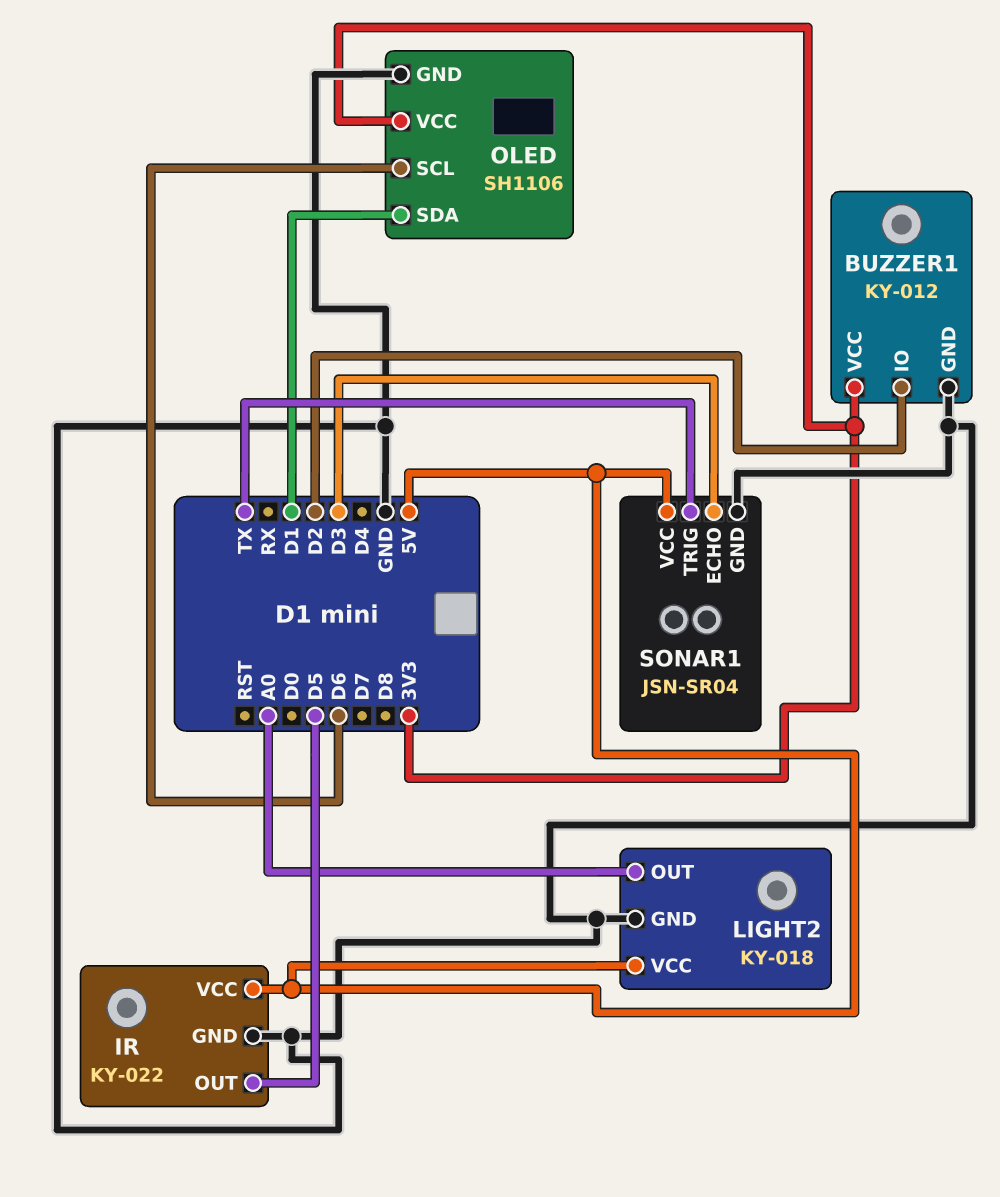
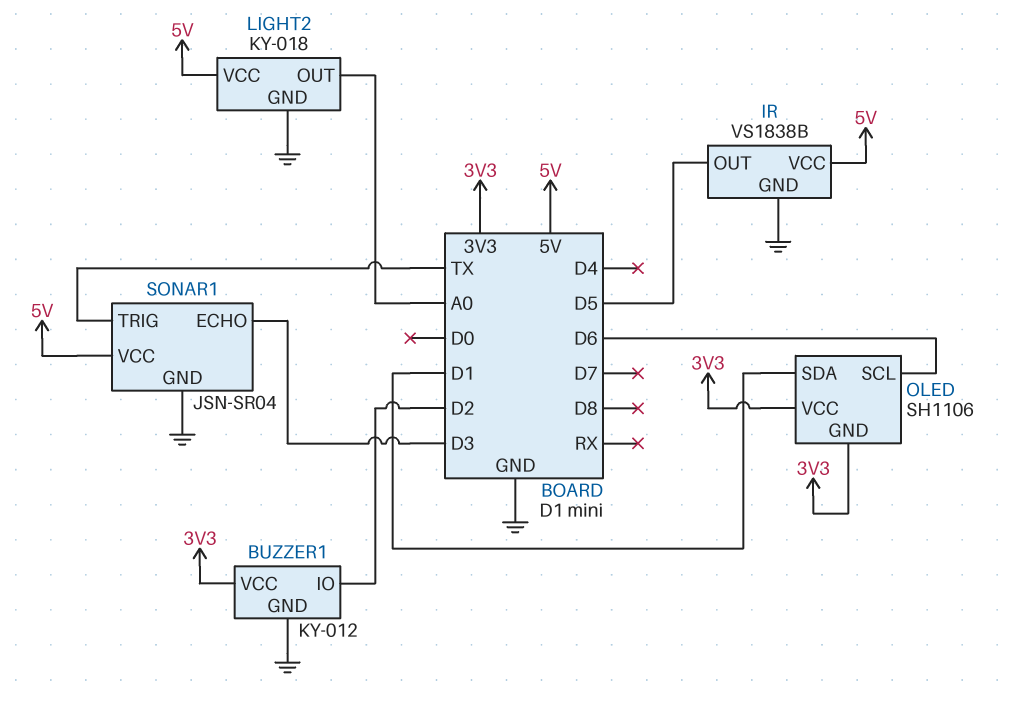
IR: KY-022 -> VS1838B
OLED pin GND: GND -> 3V3

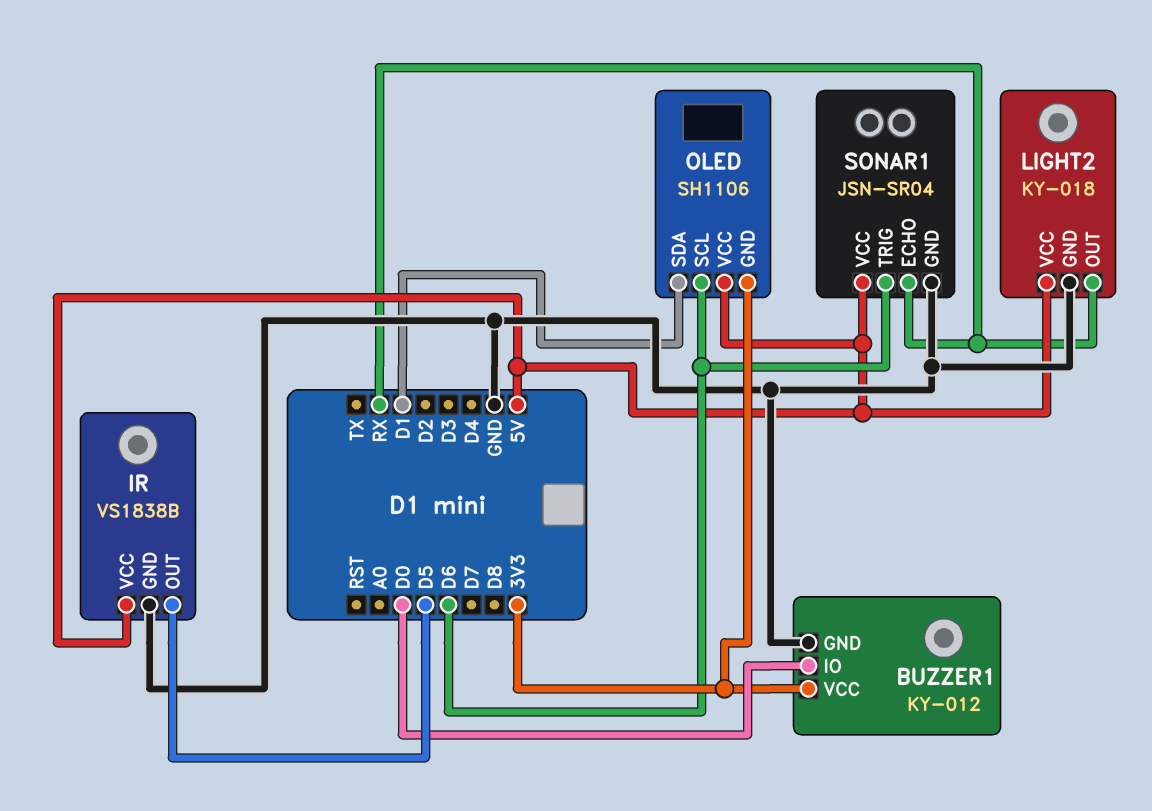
BUZZER1 pin IO: D2 -> D0
LIGHT2 pin OUT: A0 -> RX
OLED pin VCC: 3V3 -> 5V
SONAR1 pin ECHO: D3 -> RX
SONAR1 pin TRIG: TX -> D6

